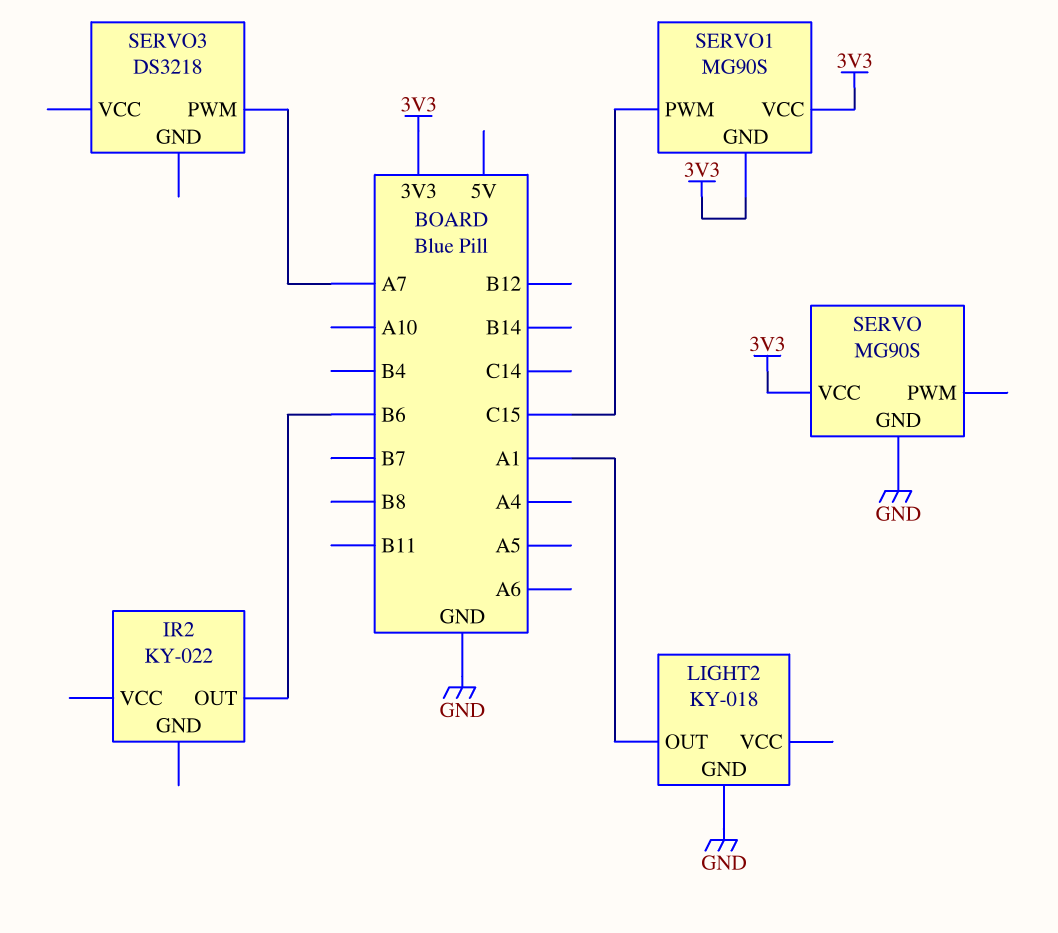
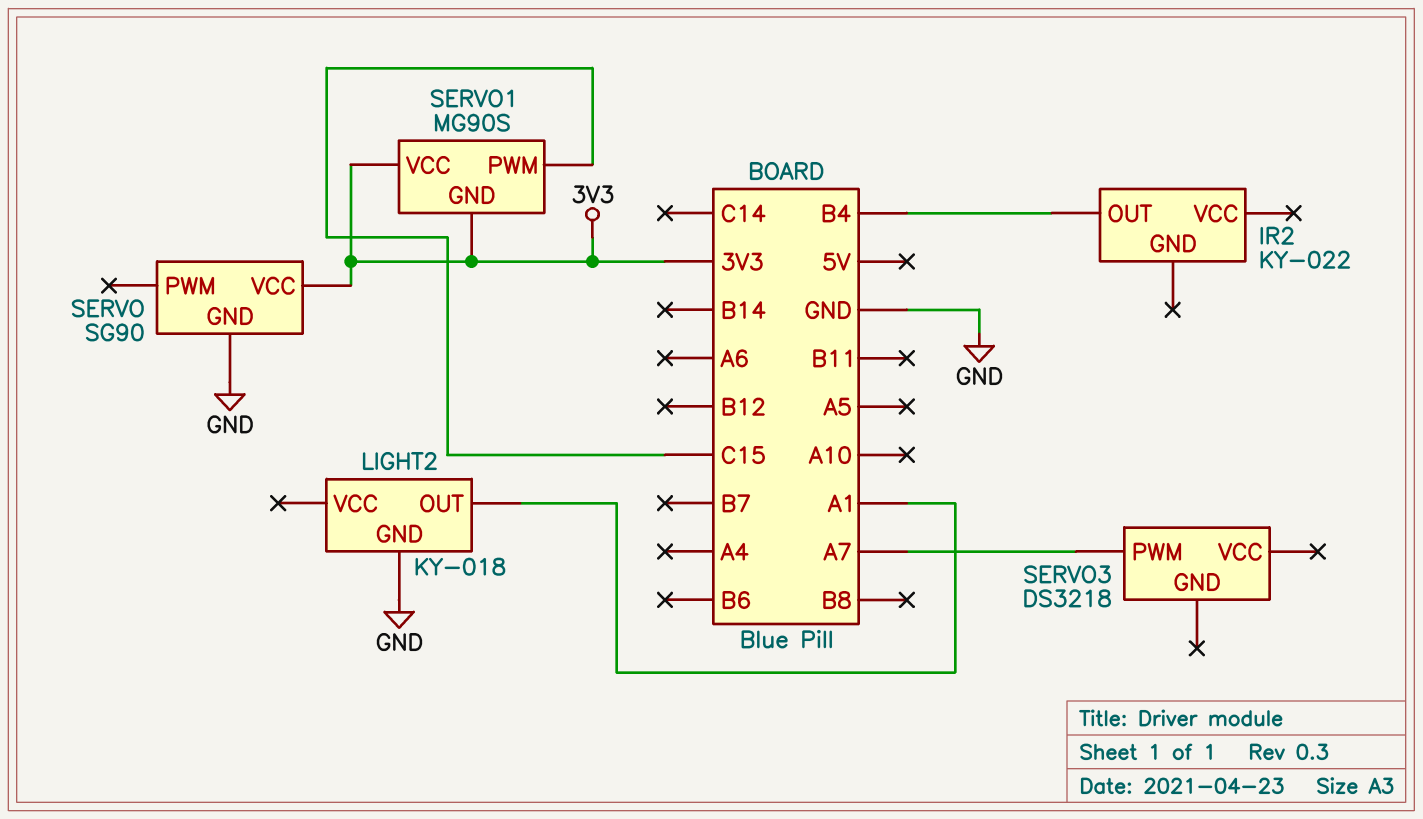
IR2 pin OUT: B6 -> B4
SERVO: MG90S -> SG90

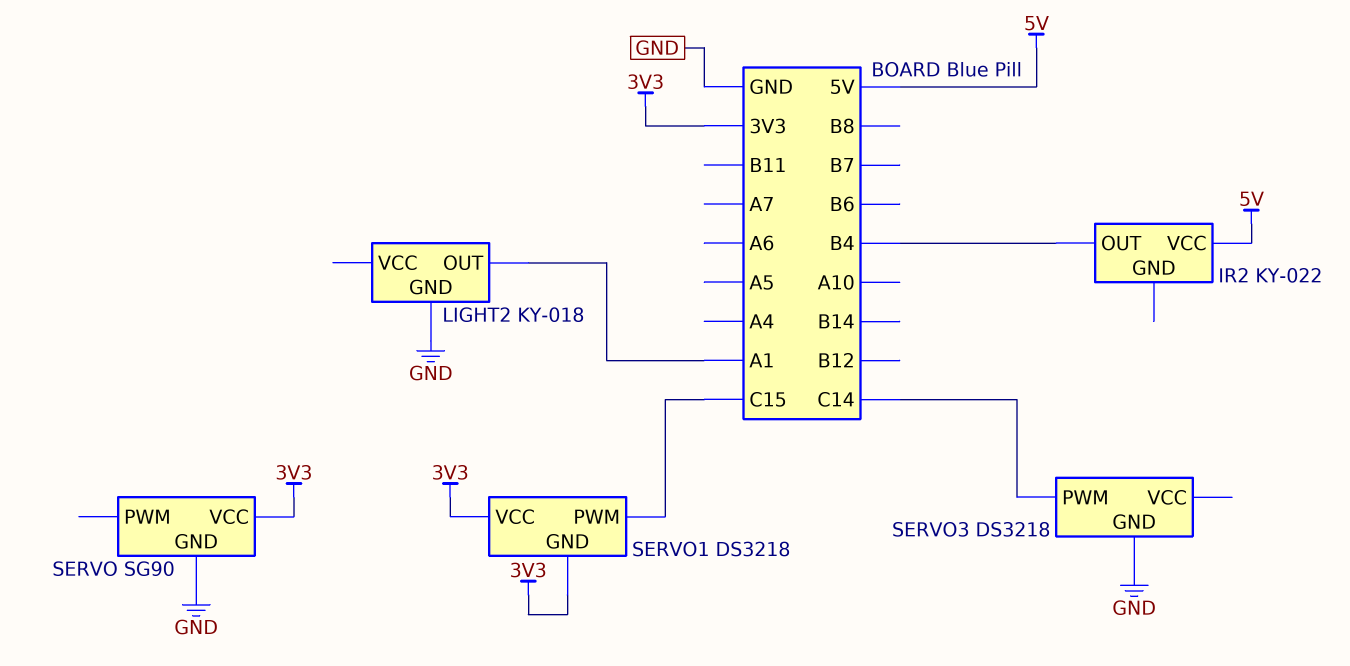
IR2 pin VCC: none -> 5V
SERVO1: MG90S -> DS3218
SERVO3 pin GND: none -> GND
SERVO3 pin PWM: A7 -> C14

